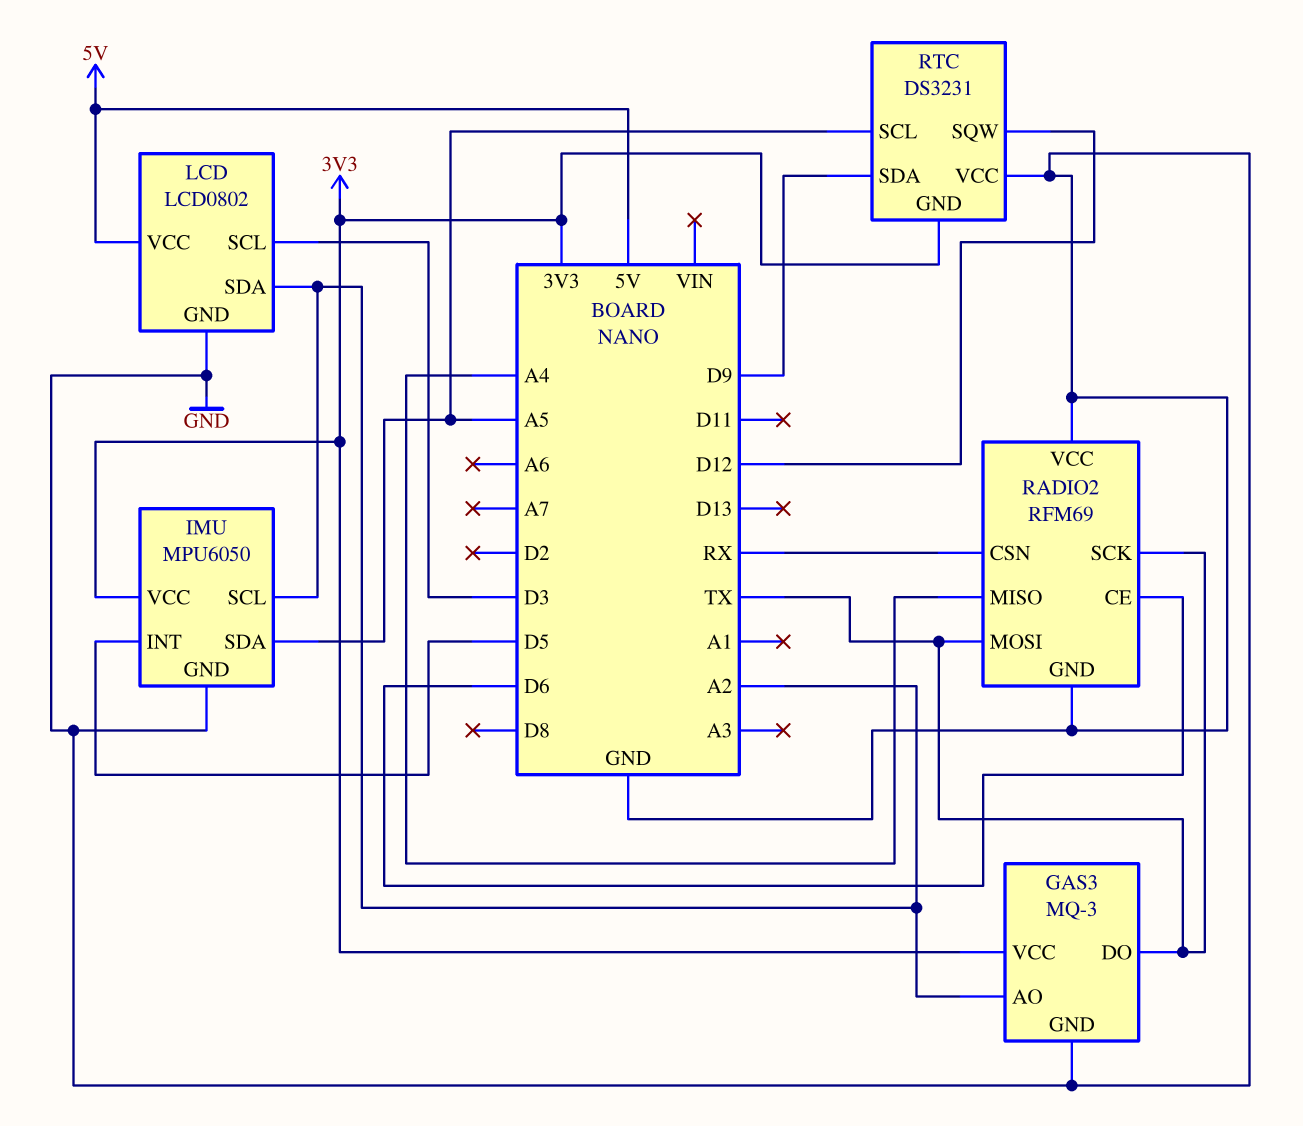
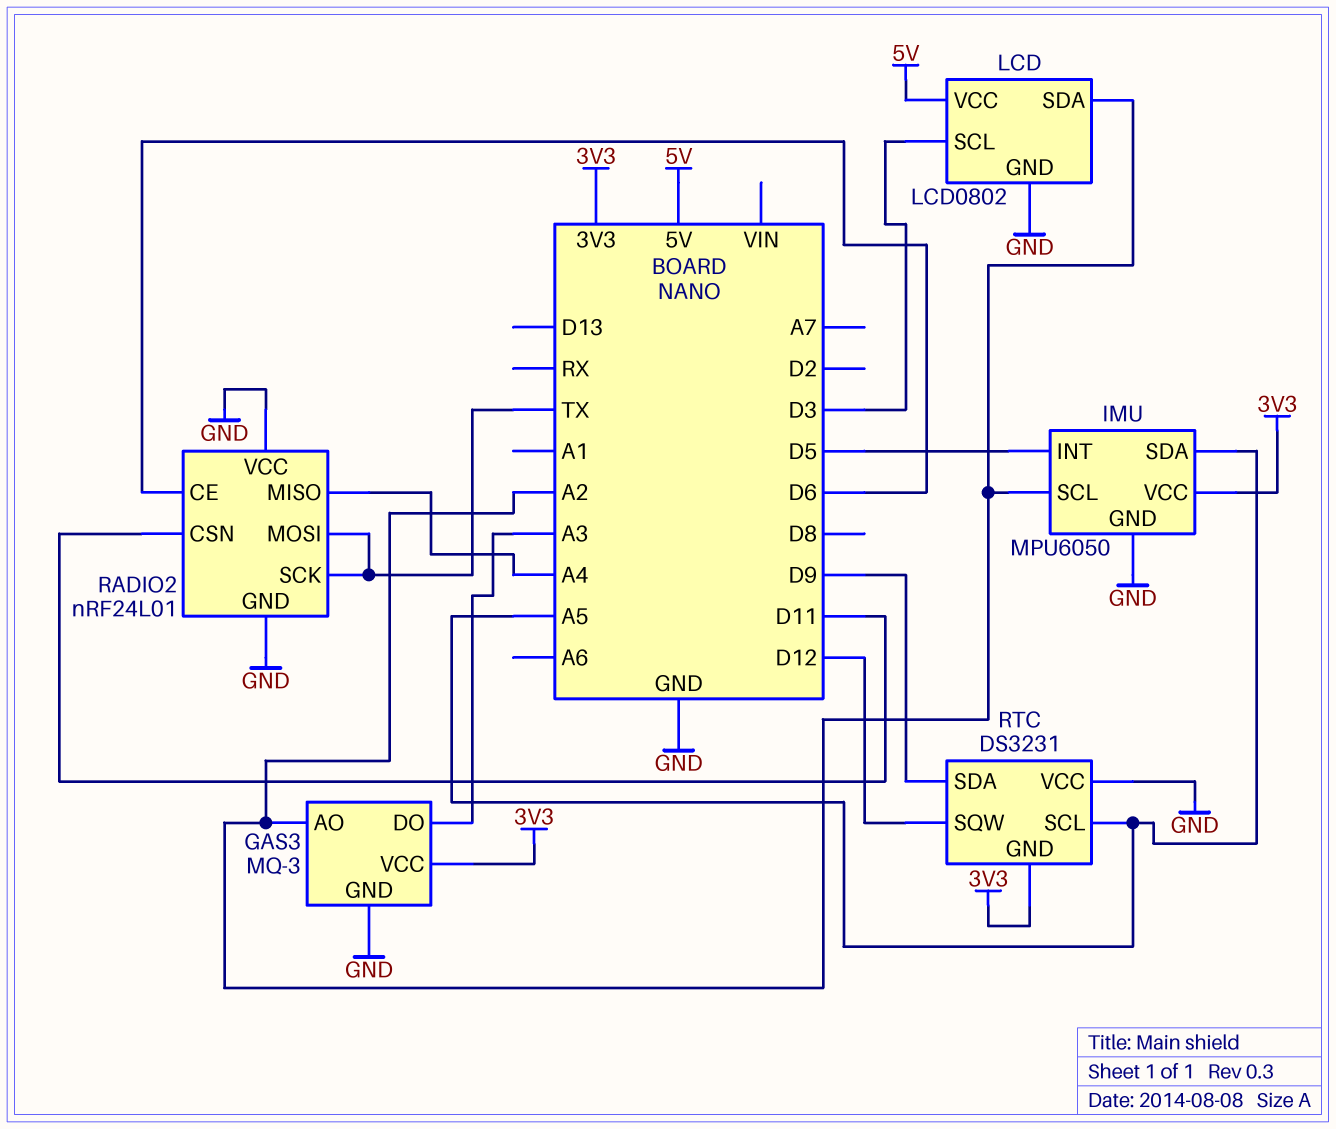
GAS3 pin DO: TX -> A3
RADIO2: RFM69 -> nRF24L01
RADIO2 pin CSN: RX -> D11

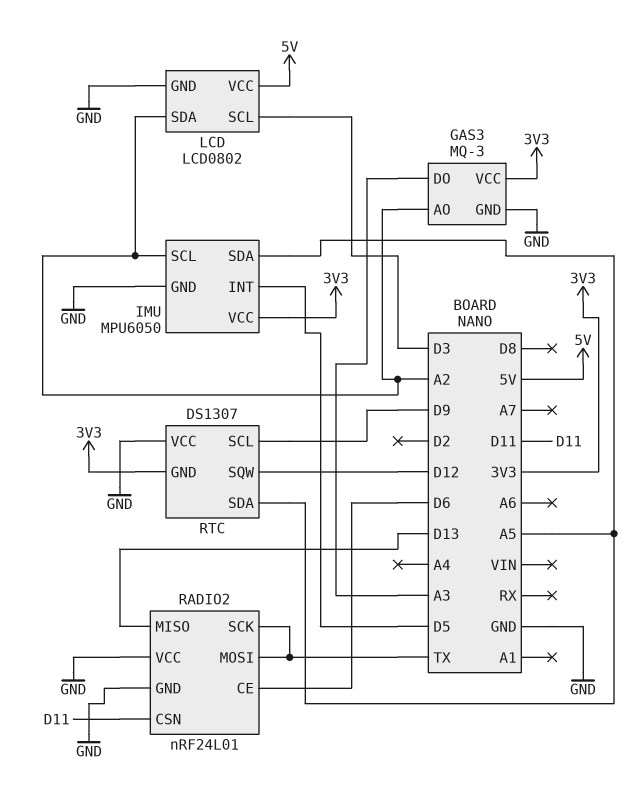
RADIO2 pin MISO: A4 -> D13
RTC: DS3231 -> DS1307
RTC pin SCL: A5 -> D9
RTC pin SDA: D9 -> A5

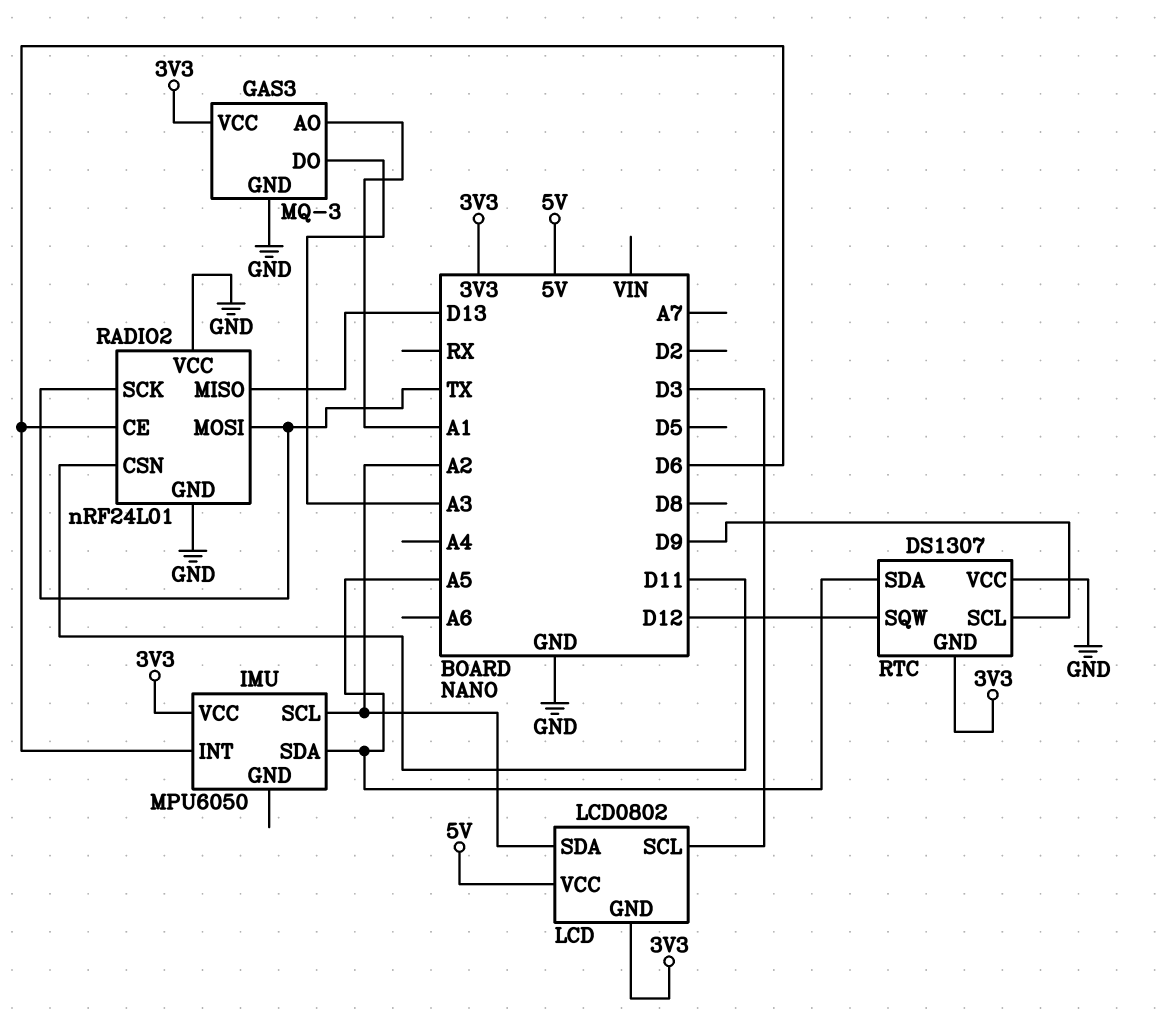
GAS3 pin AO: A2 -> A1
IMU pin GND: GND -> none
IMU pin INT: D5 -> D6
LCD pin GND: GND -> 3V3

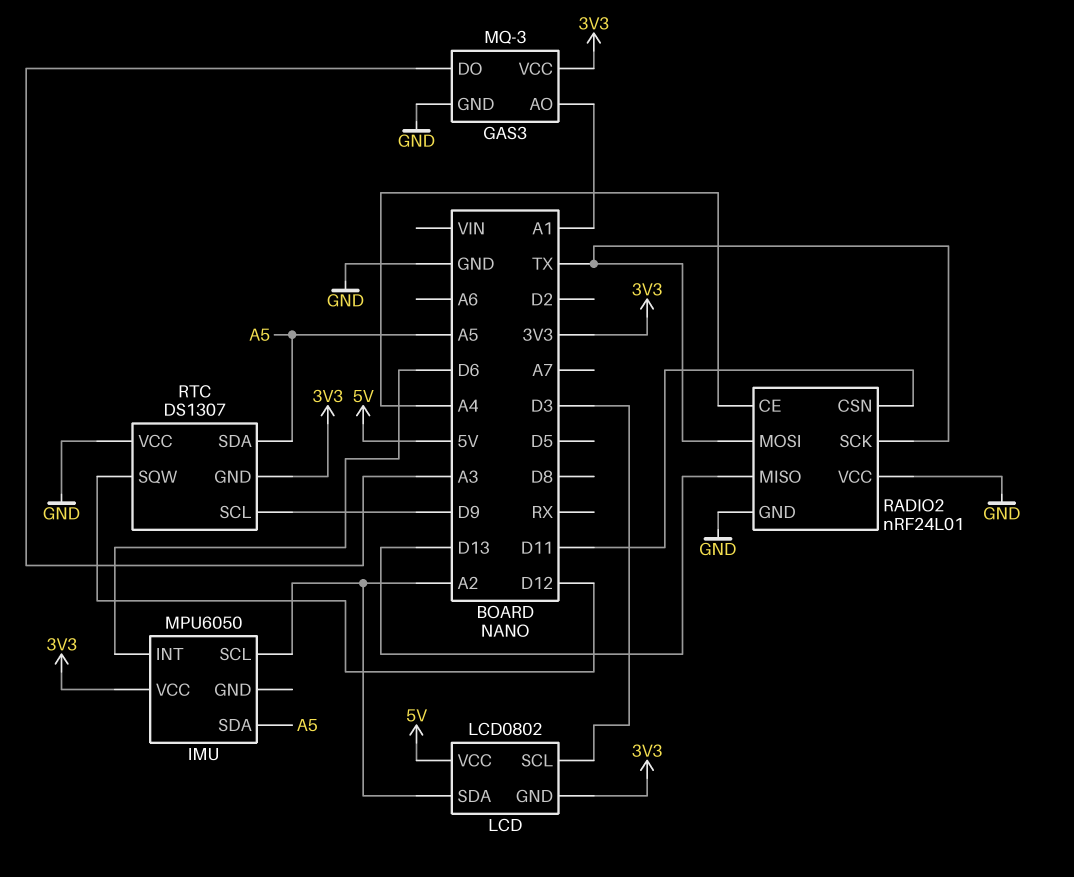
RADIO2 pin CE: D6 -> A4

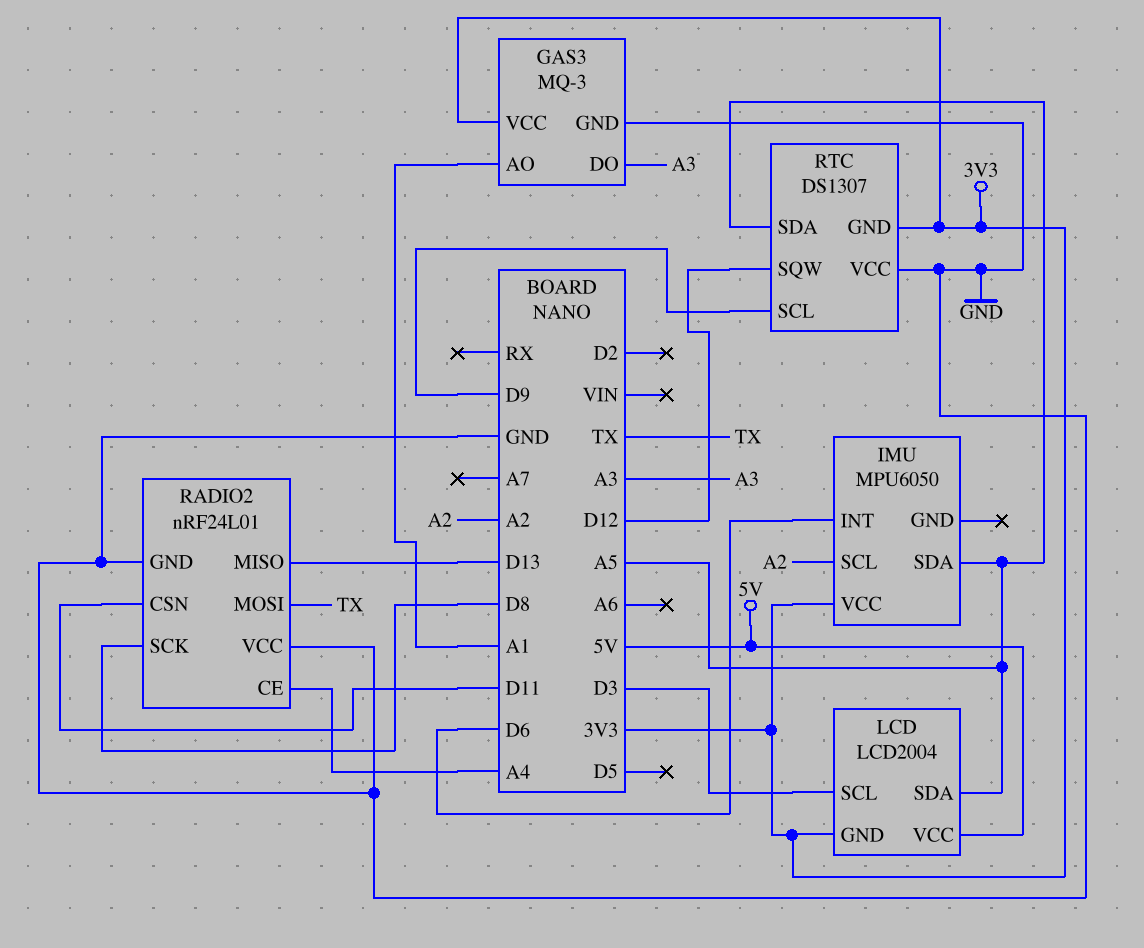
LCD: LCD0802 -> LCD2004
LCD pin SDA: A2 -> A5
RADIO2 pin SCK: TX -> D8

